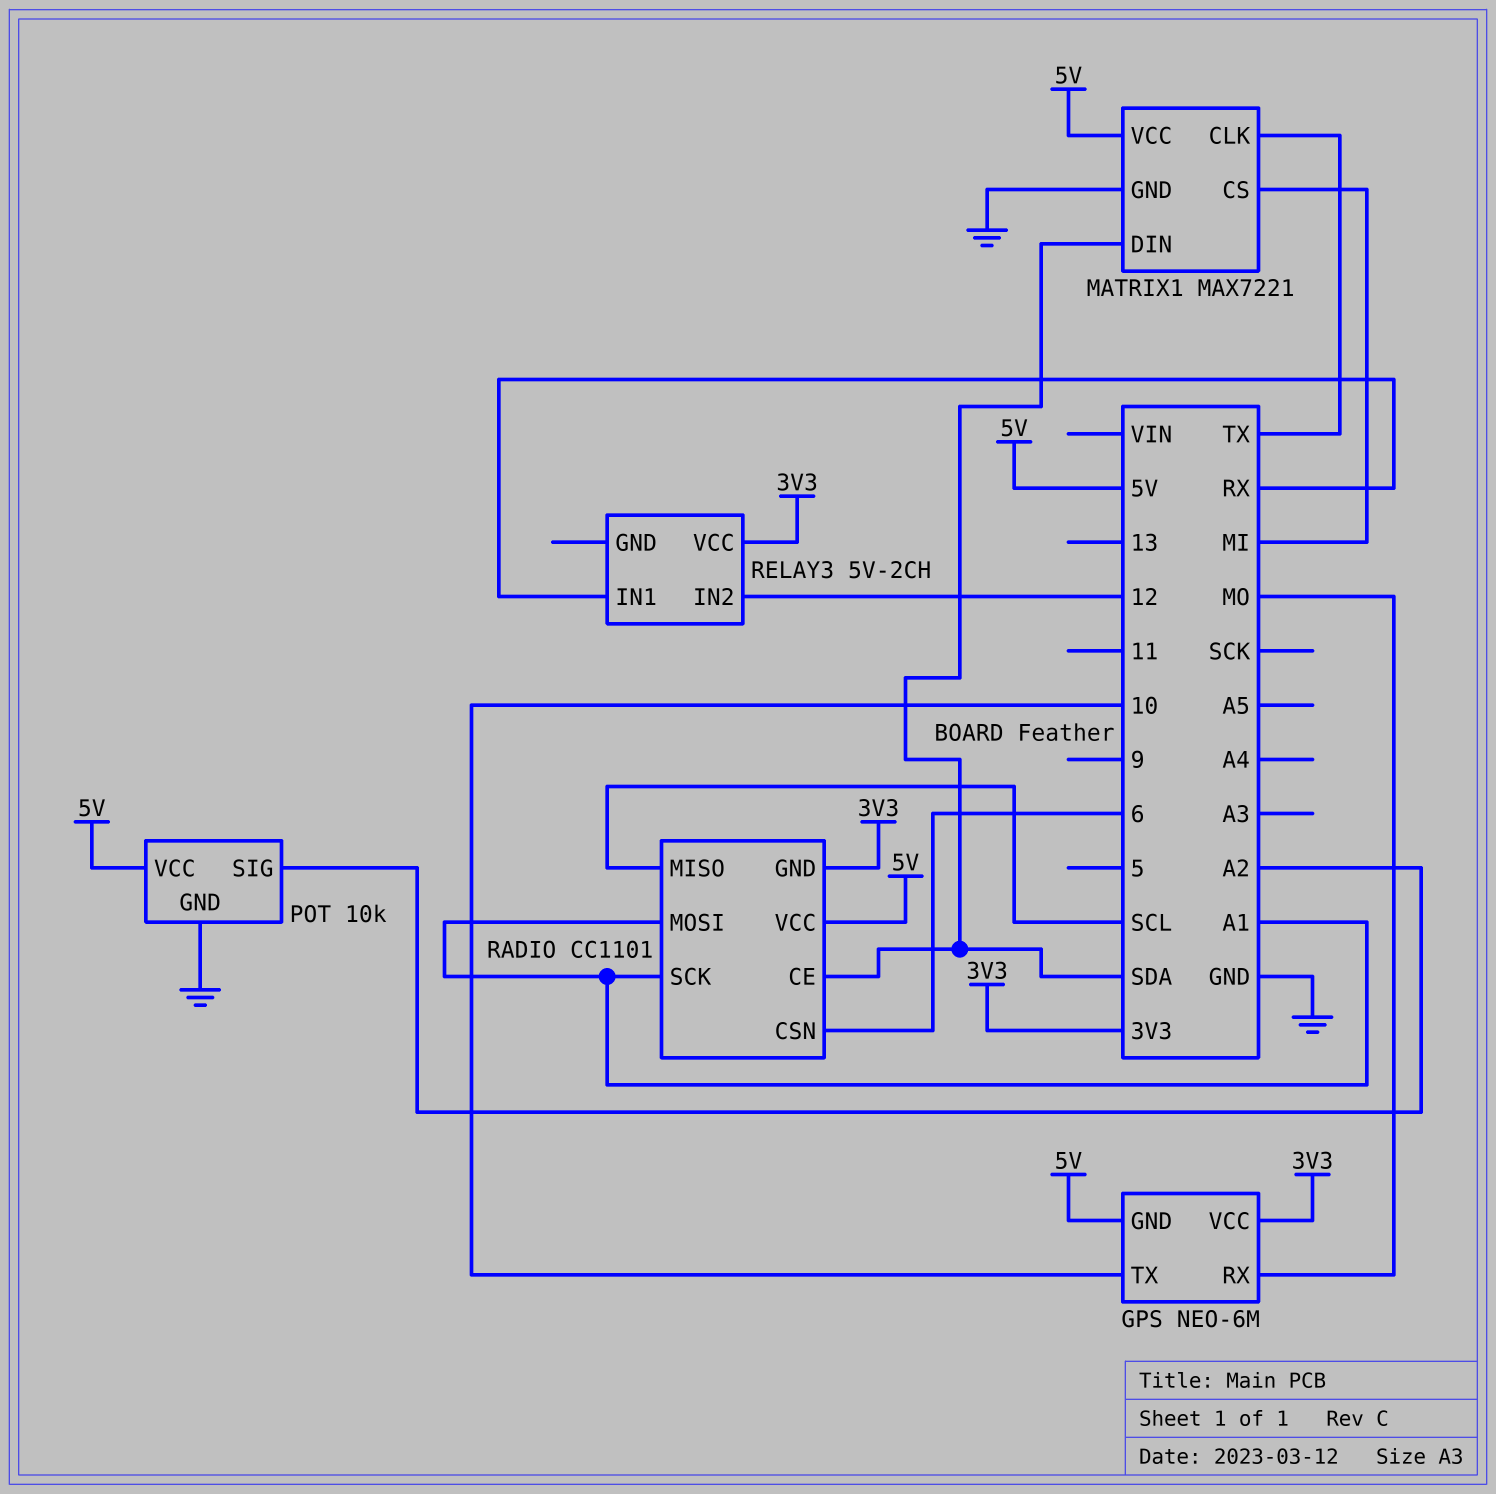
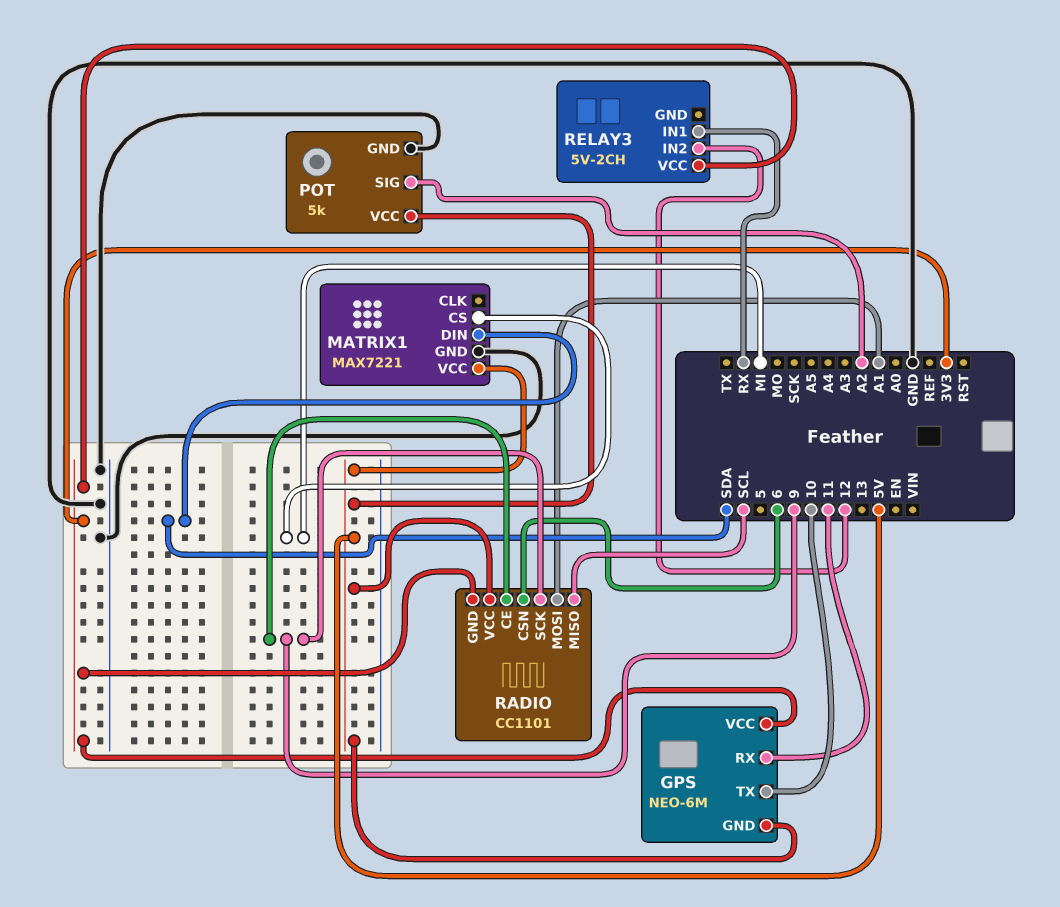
GPS pin RX: MO -> 11
MATRIX1 pin CLK: TX -> none
POT: 10k -> 5k
RADIO pin CE: SDA -> 9
RADIO pin SCK: A1 -> 9

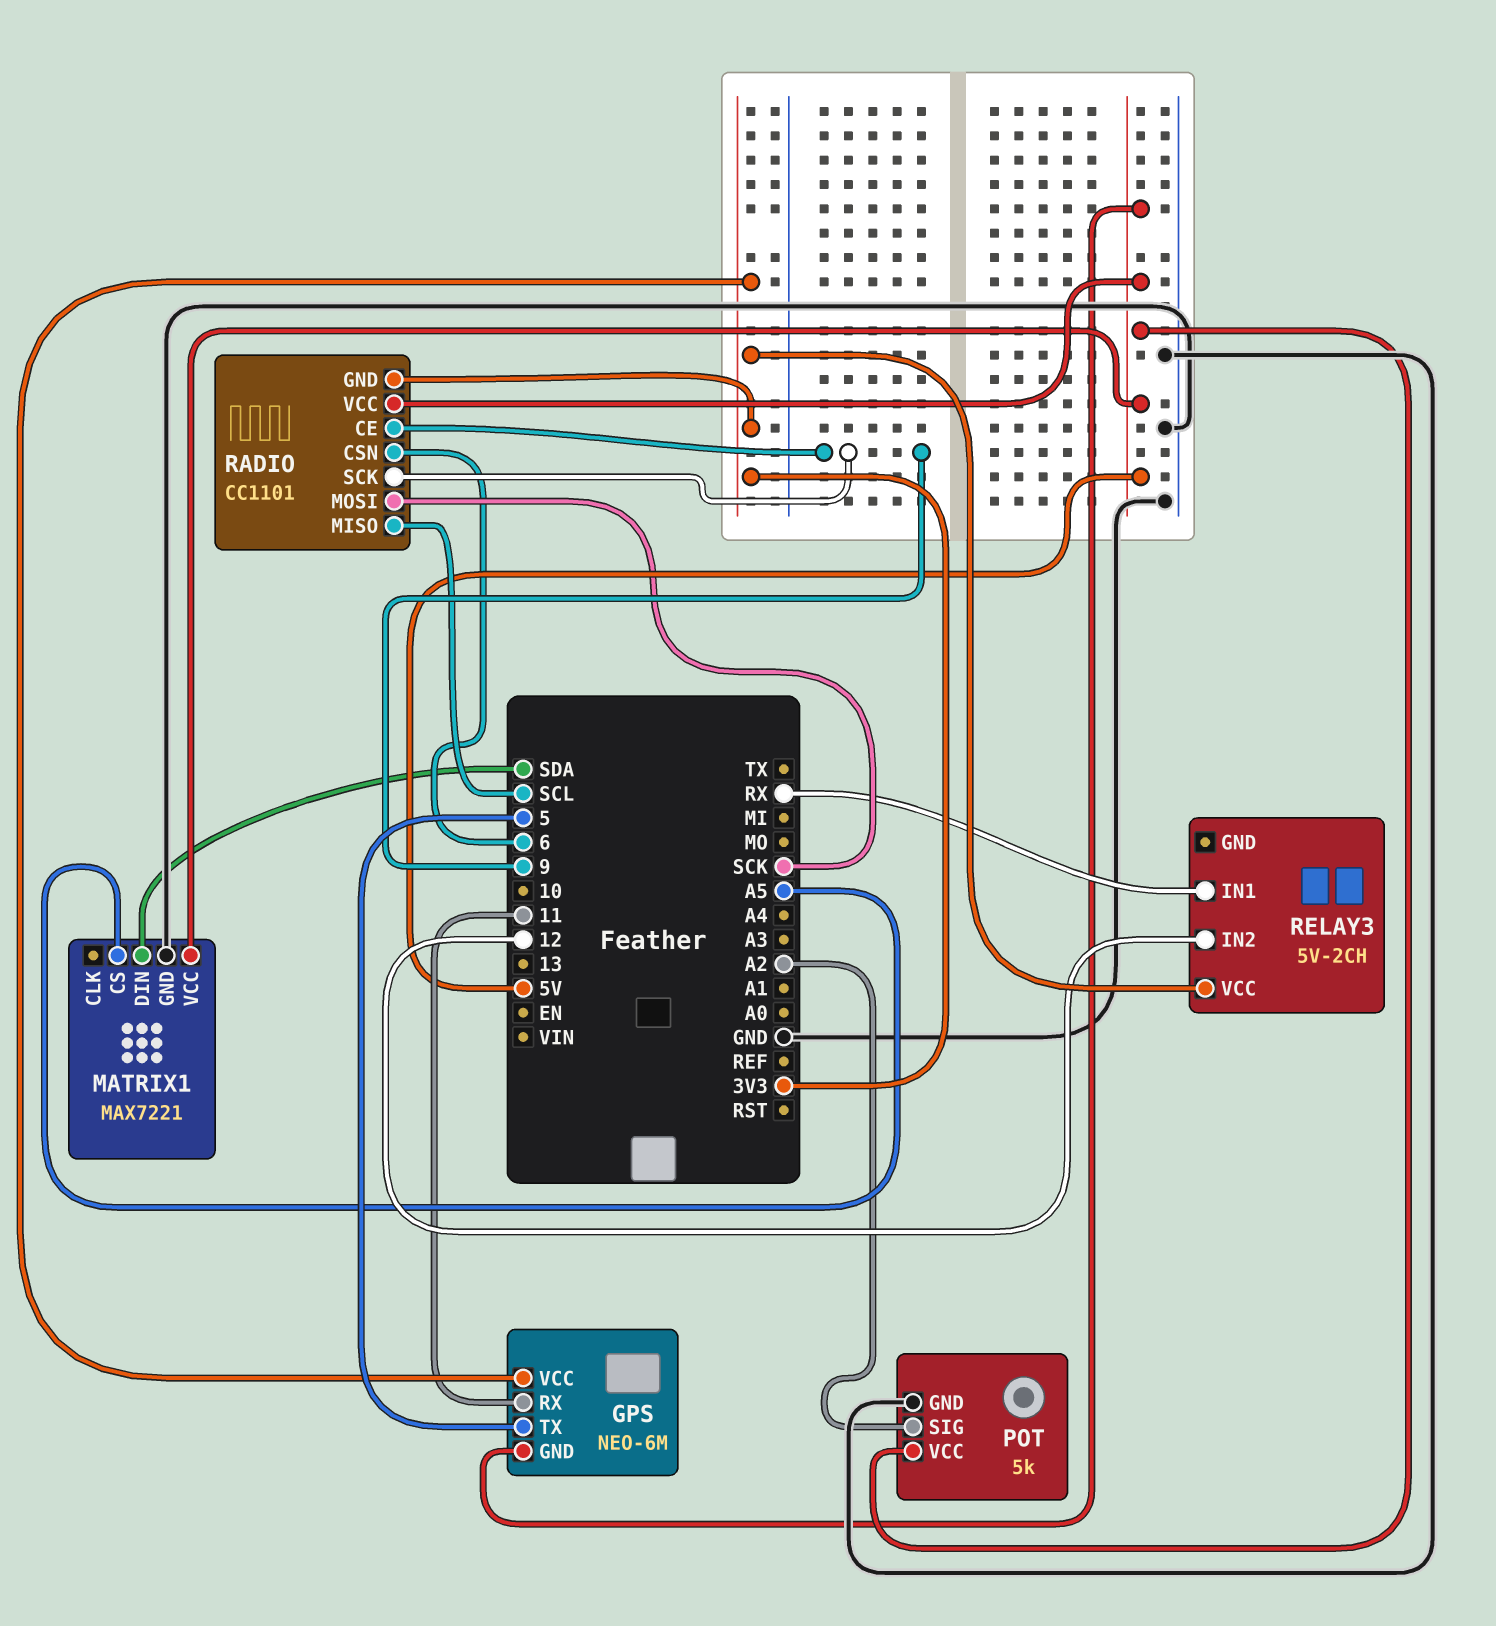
GPS pin TX: 10 -> 5
MATRIX1 pin CS: MI -> A5
RADIO pin MOSI: A1 -> SCK

